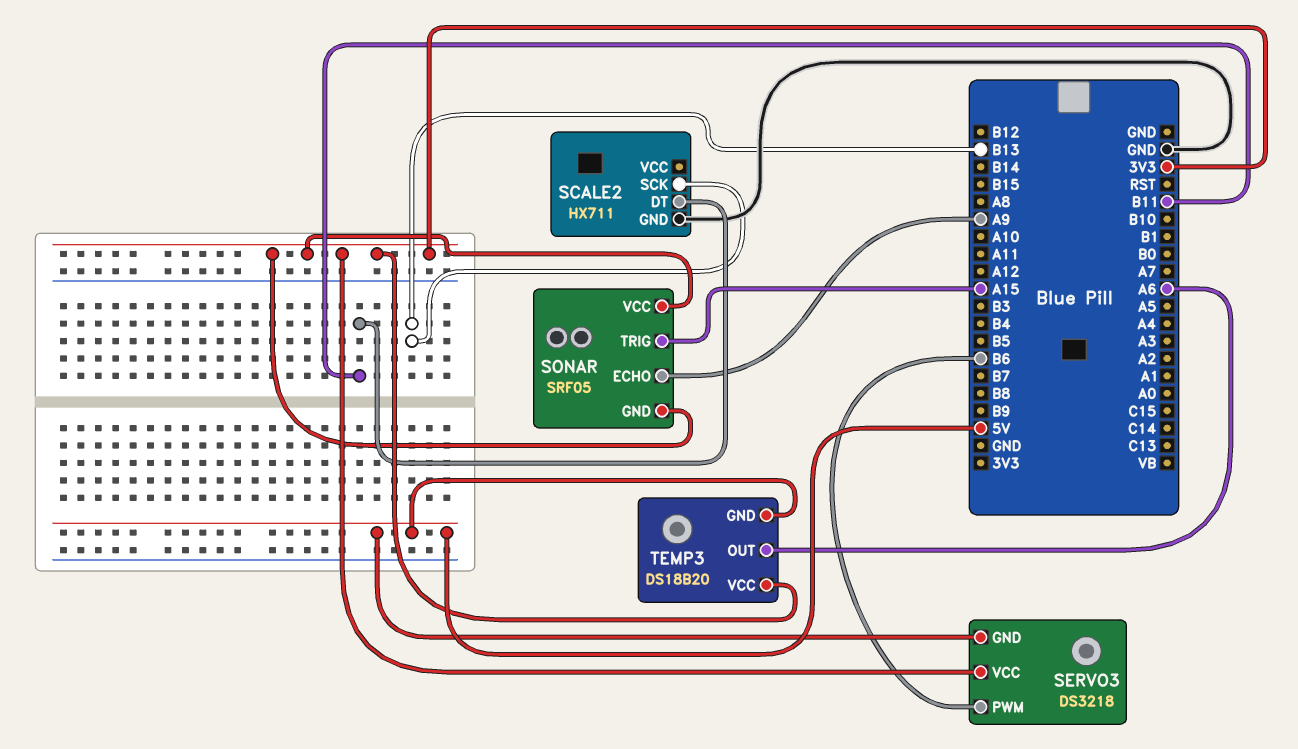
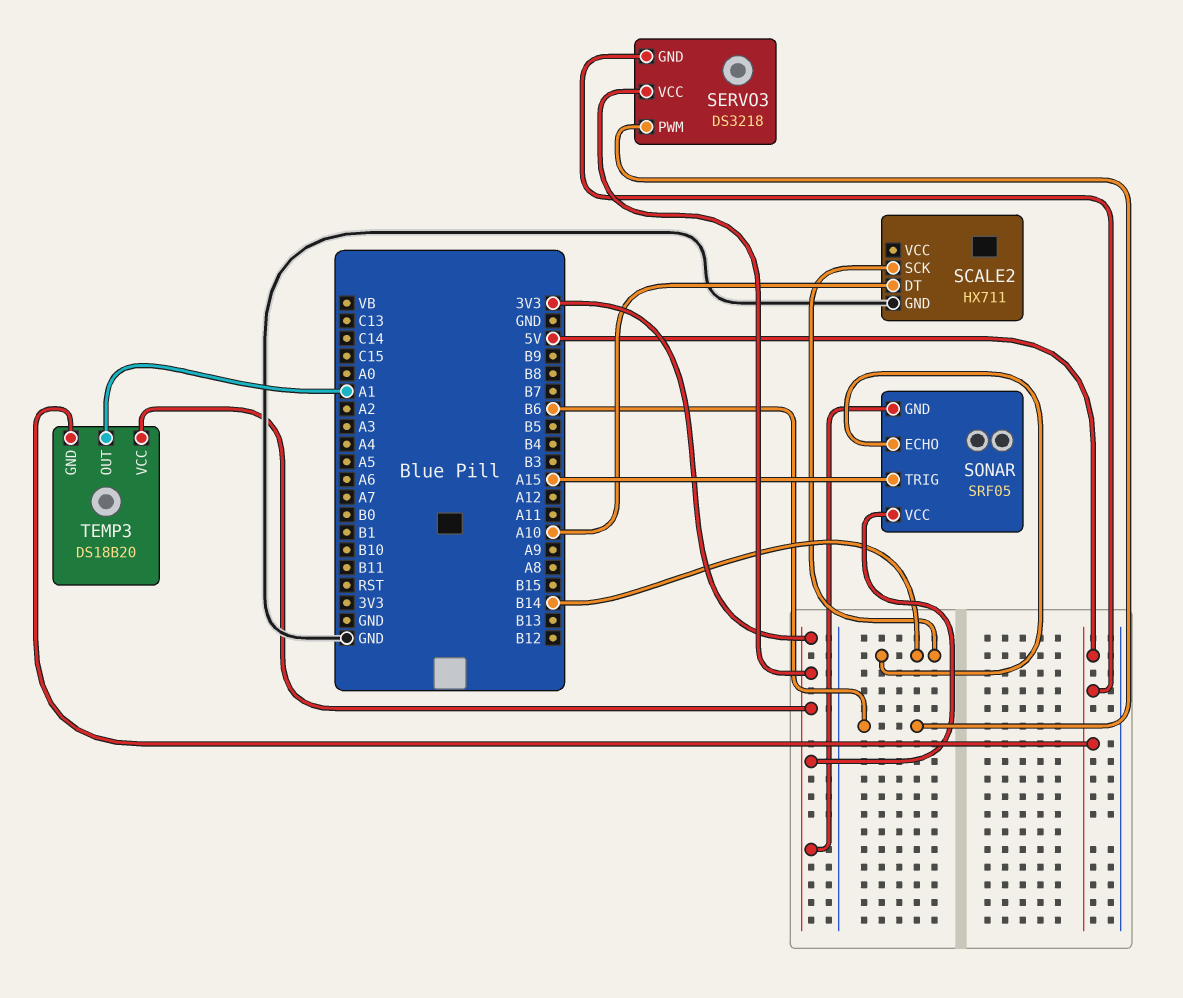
SCALE2 pin DT: B11 -> A10
SCALE2 pin SCK: B13 -> B14
SONAR pin ECHO: A9 -> B14
TEMP3 pin OUT: A6 -> A1

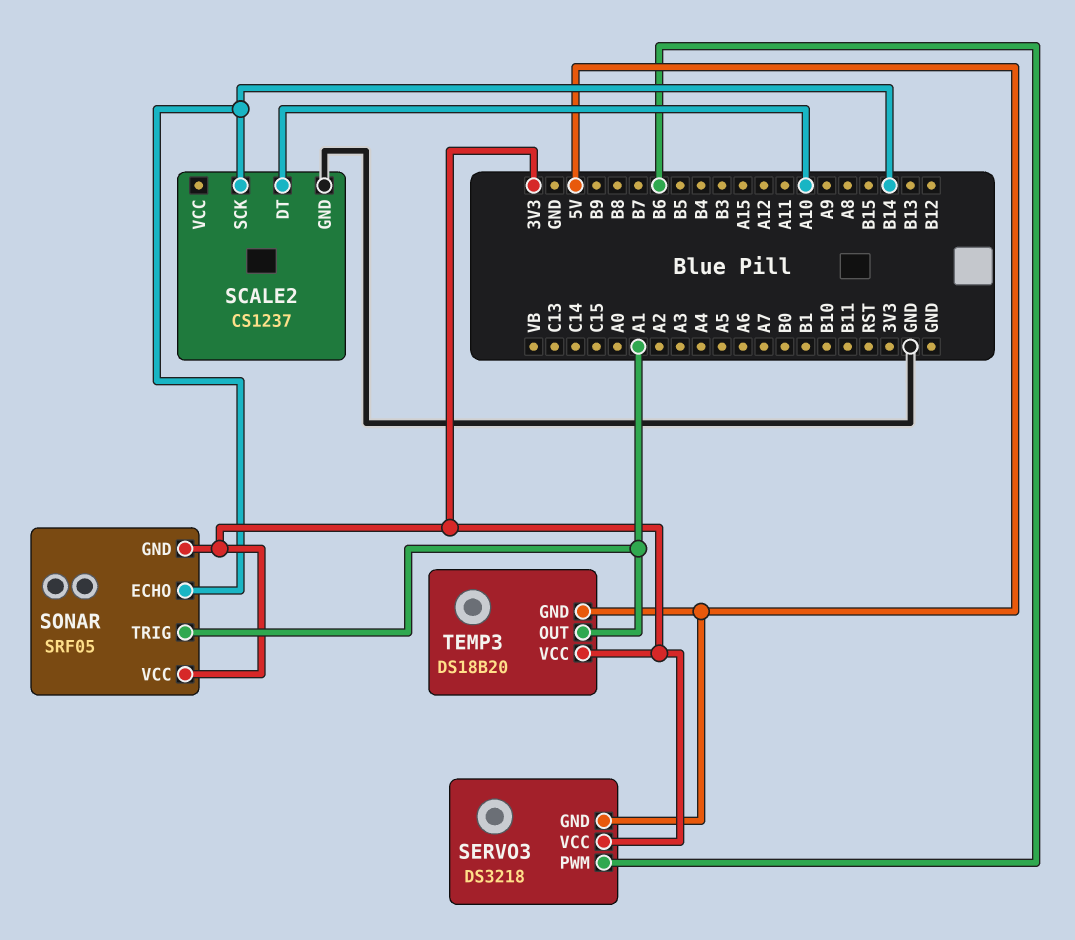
SCALE2: HX711 -> CS1237
SONAR pin TRIG: A15 -> A1

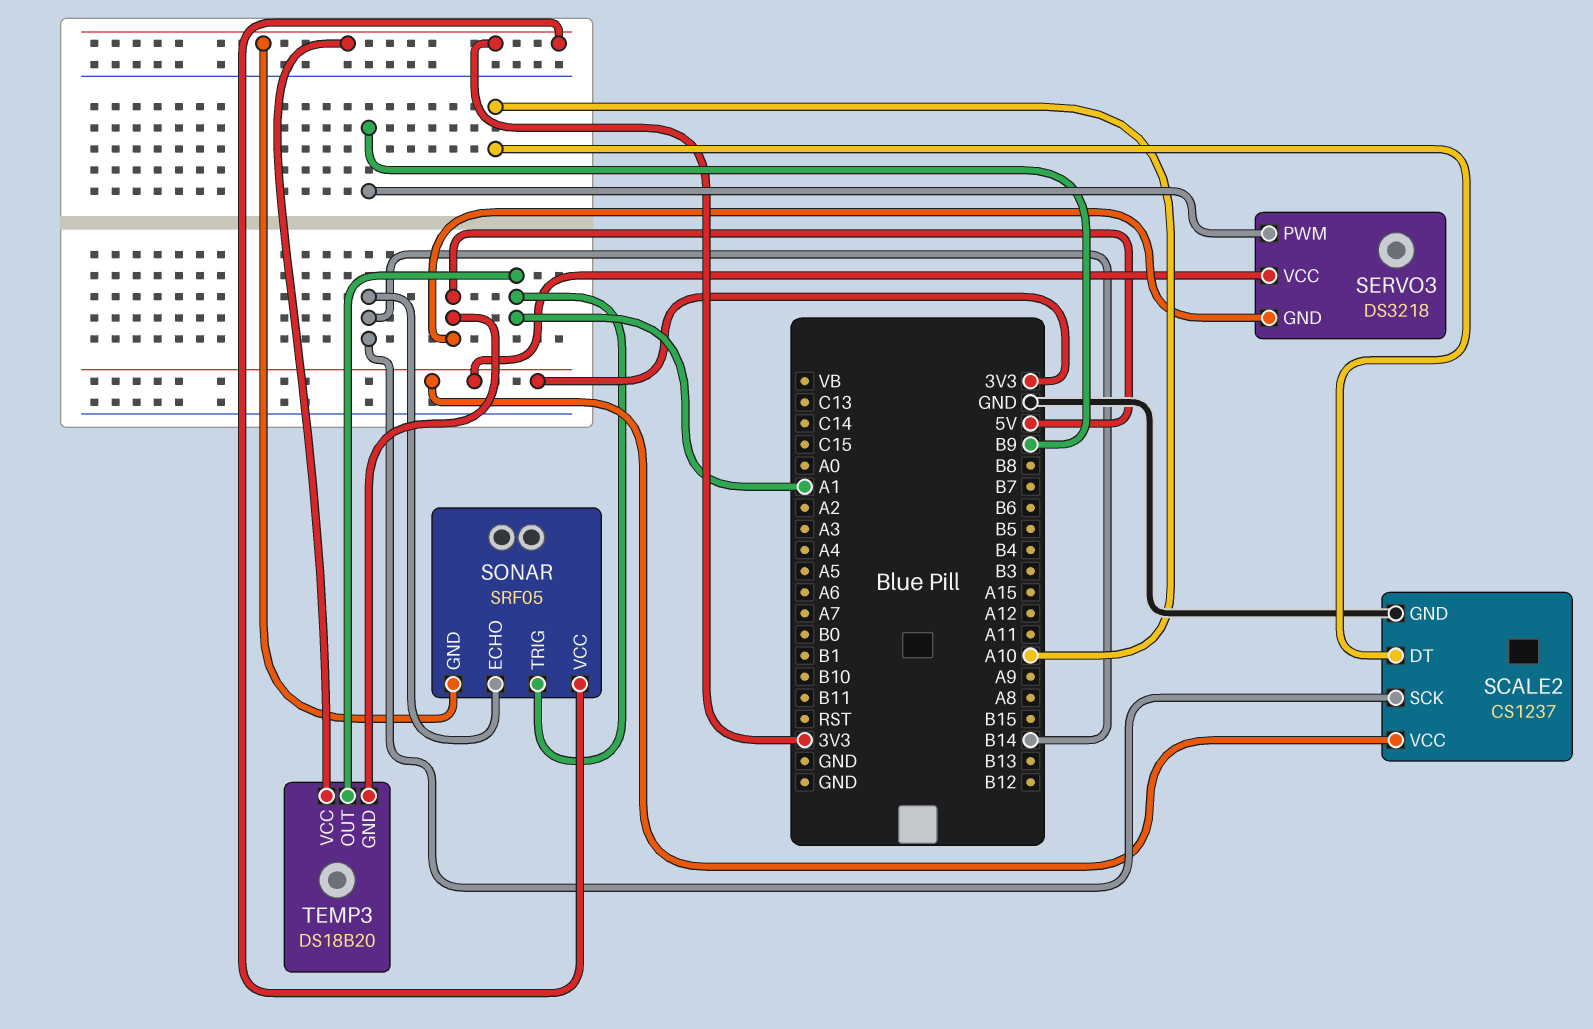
SCALE2 pin VCC: none -> 3V3
SERVO3 pin PWM: B6 -> B9

